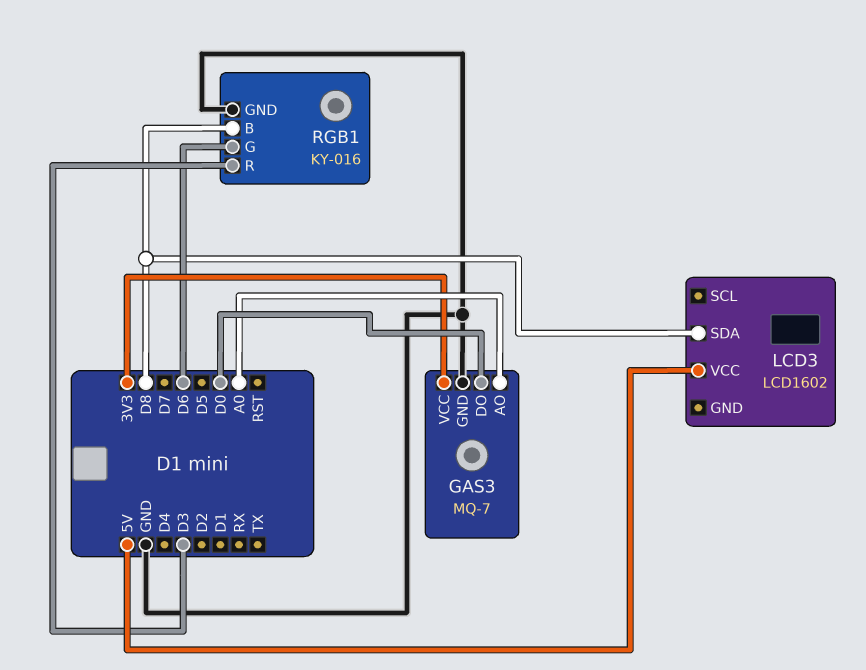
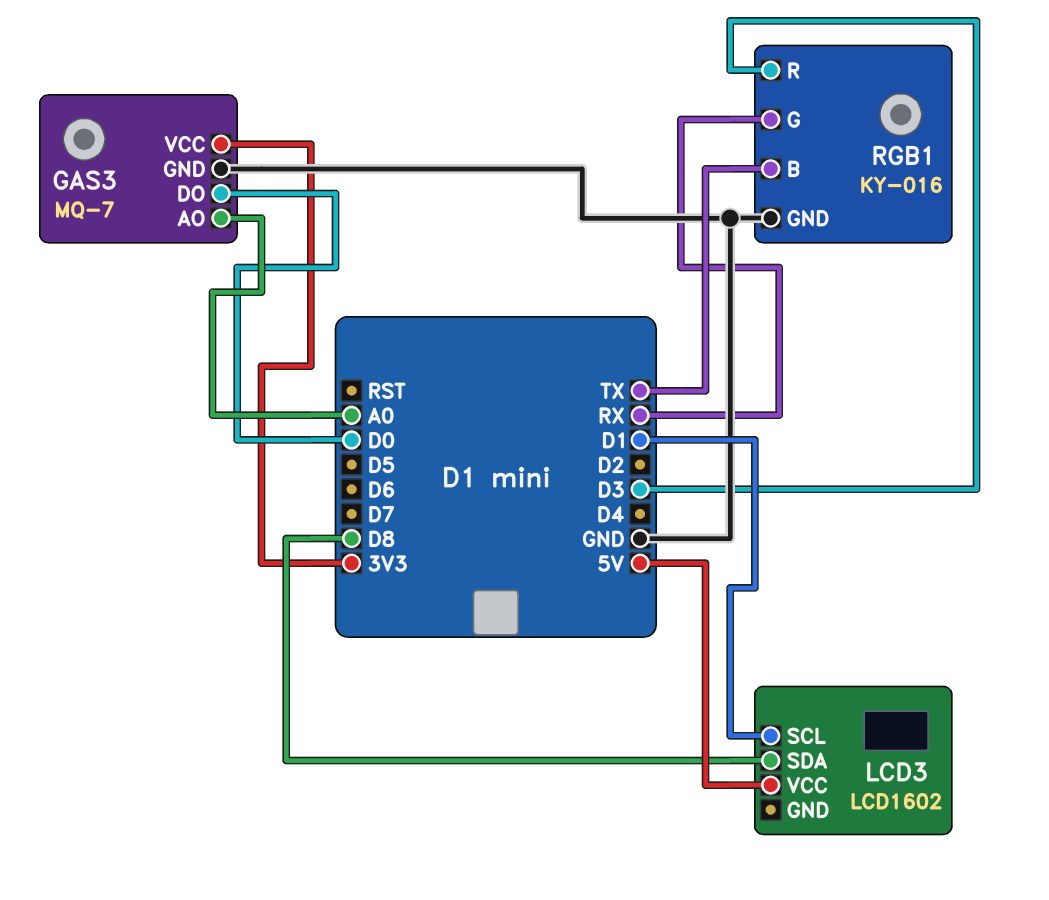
LCD3 pin SCL: none -> D1
RGB1 pin B: D8 -> TX
RGB1 pin G: D6 -> RX

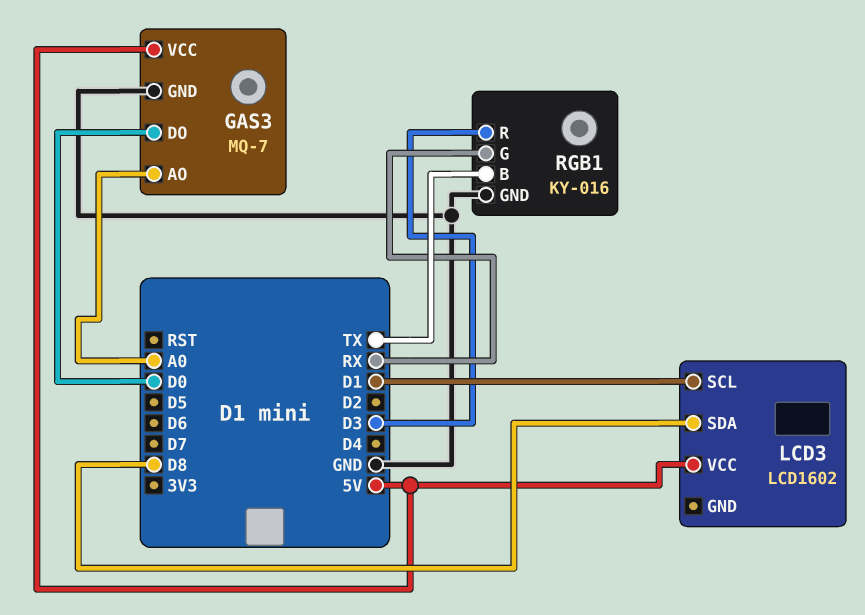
GAS3 pin VCC: 3V3 -> 5V

